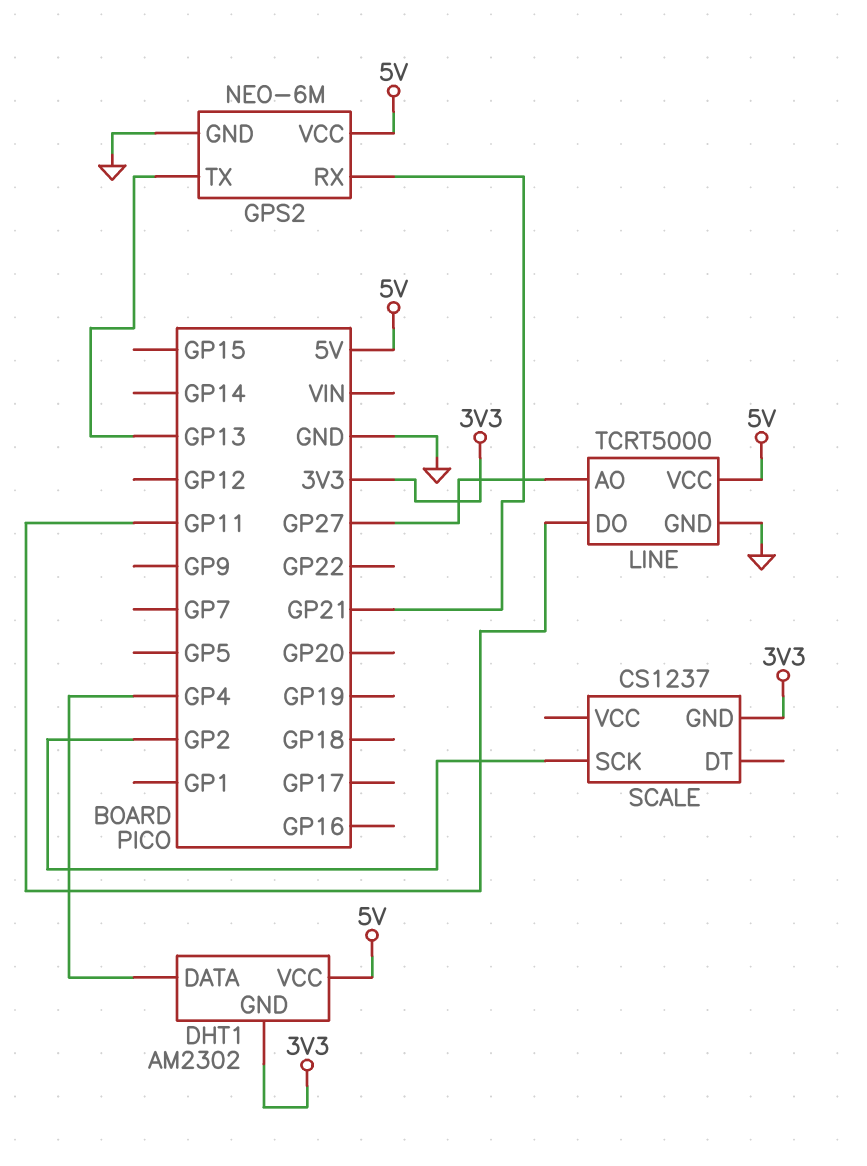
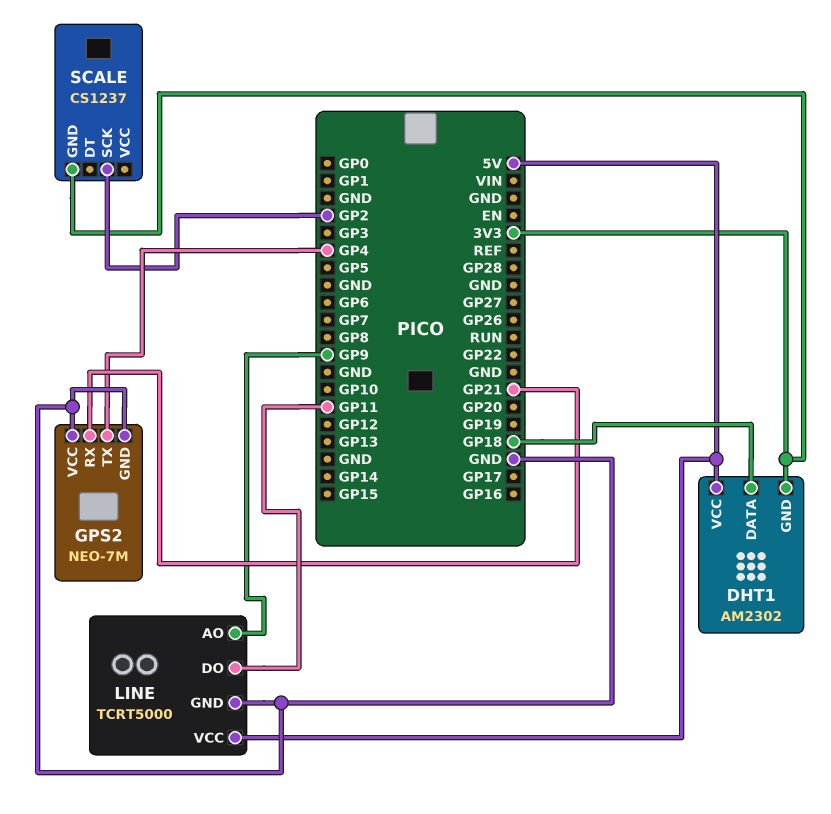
DHT1 pin DATA: GP4 -> GP18
GPS2: NEO-6M -> NEO-7M
GPS2 pin TX: GP13 -> GP4
GPS2 pin VCC: 5V -> GND
LINE pin AO: GP27 -> GP9

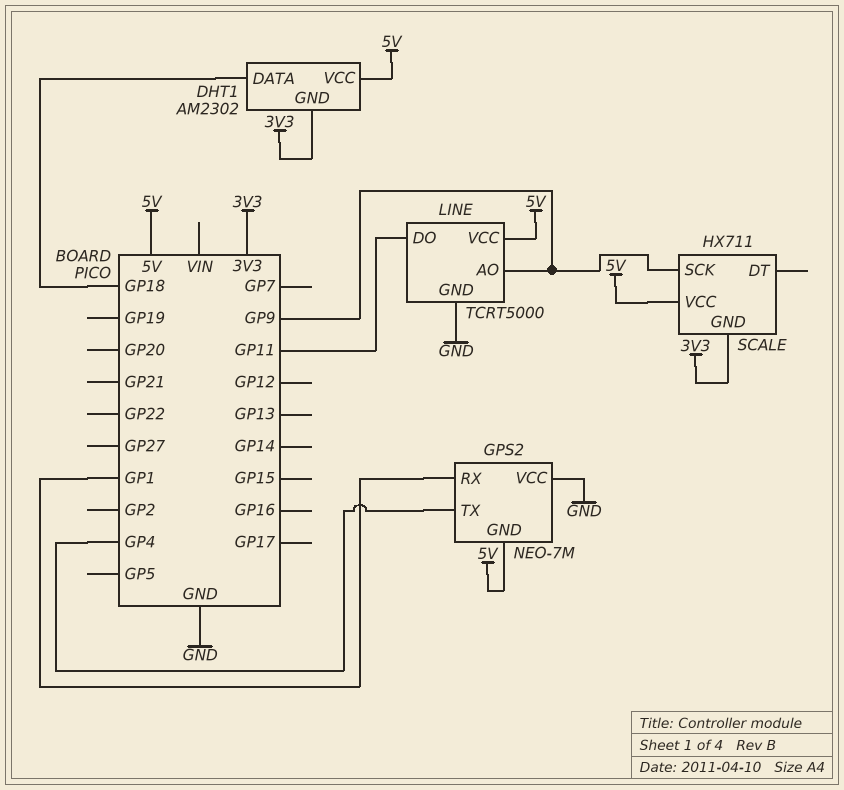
GPS2 pin GND: GND -> 5V
GPS2 pin RX: GP21 -> GP1
SCALE: CS1237 -> HX711
SCALE pin SCK: GP2 -> GP9
SCALE pin VCC: none -> 5V

